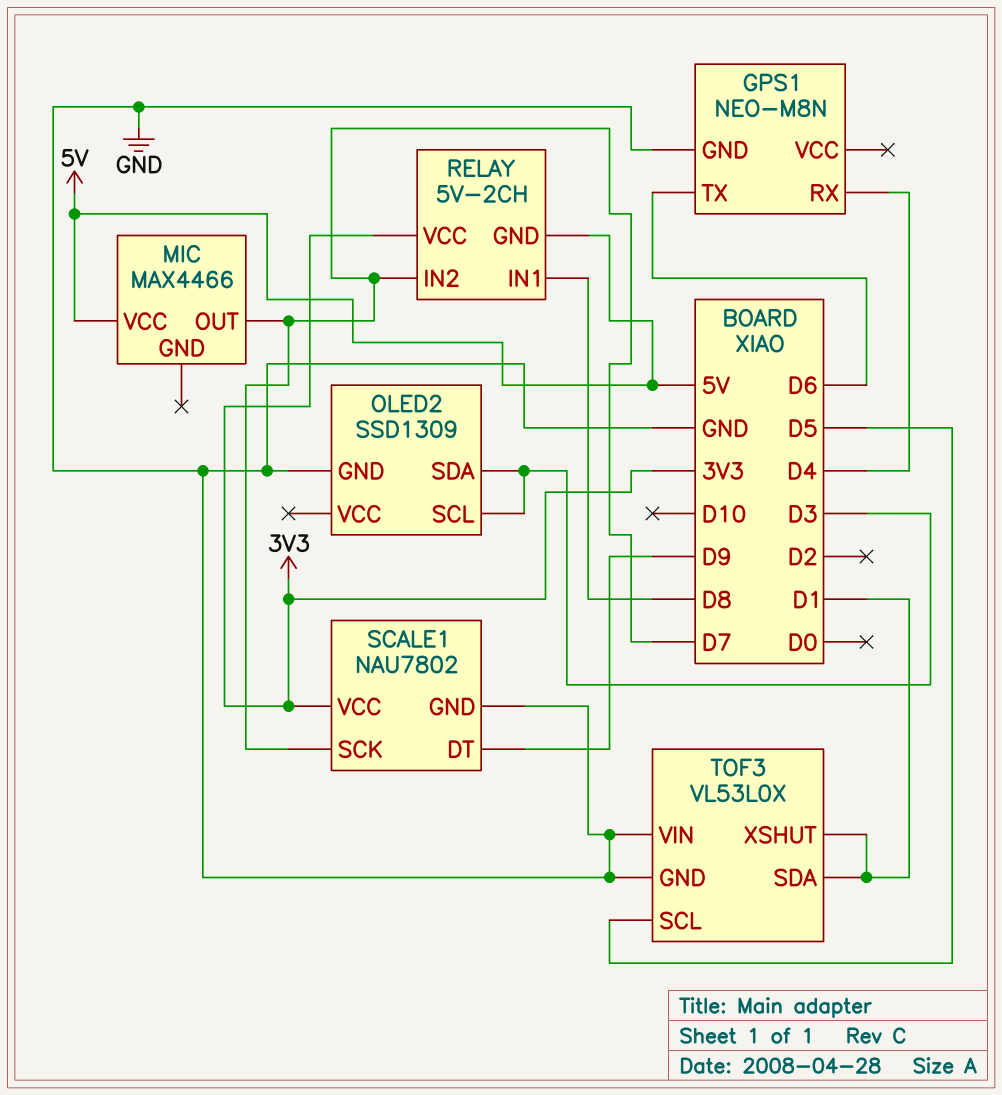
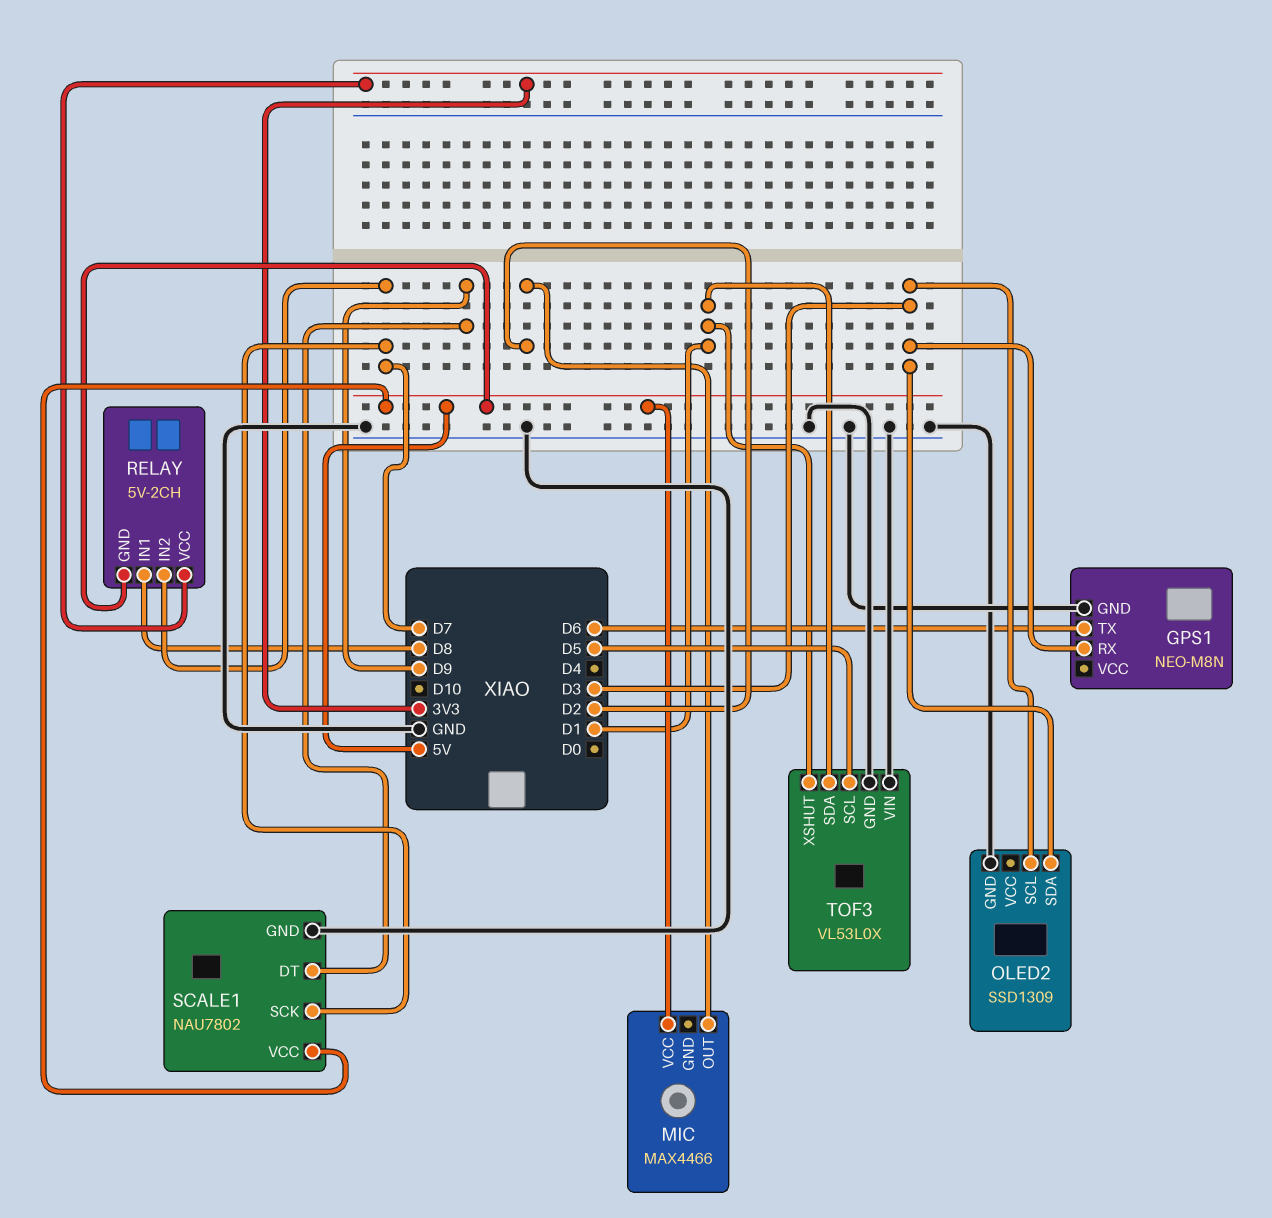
GPS1 pin RX: D4 -> D3
MIC pin OUT: D7 -> D2
SCALE1 pin VCC: 3V3 -> 5V

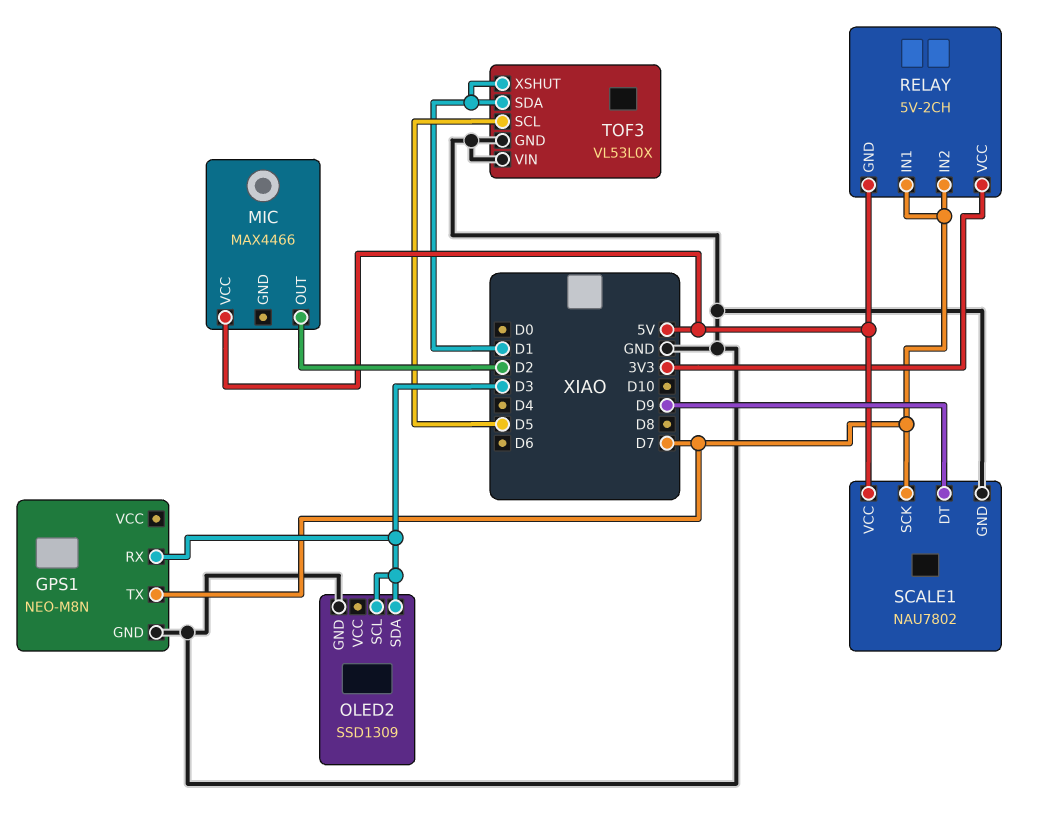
GPS1 pin TX: D6 -> D7
RELAY pin IN1: D8 -> D7

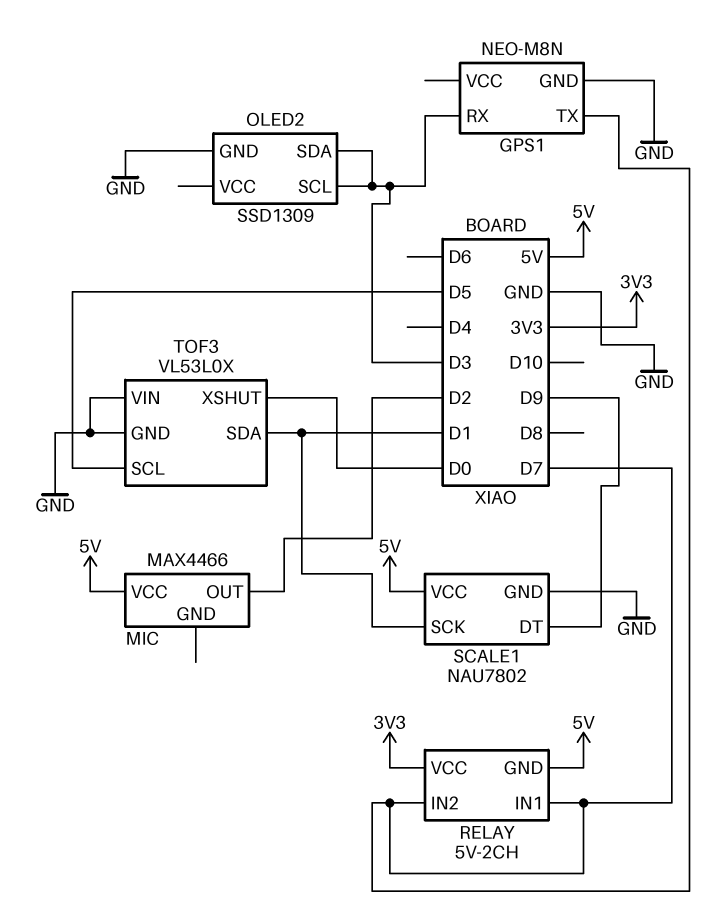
SCALE1 pin SCK: D7 -> D1
TOF3 pin XSHUT: D1 -> D0

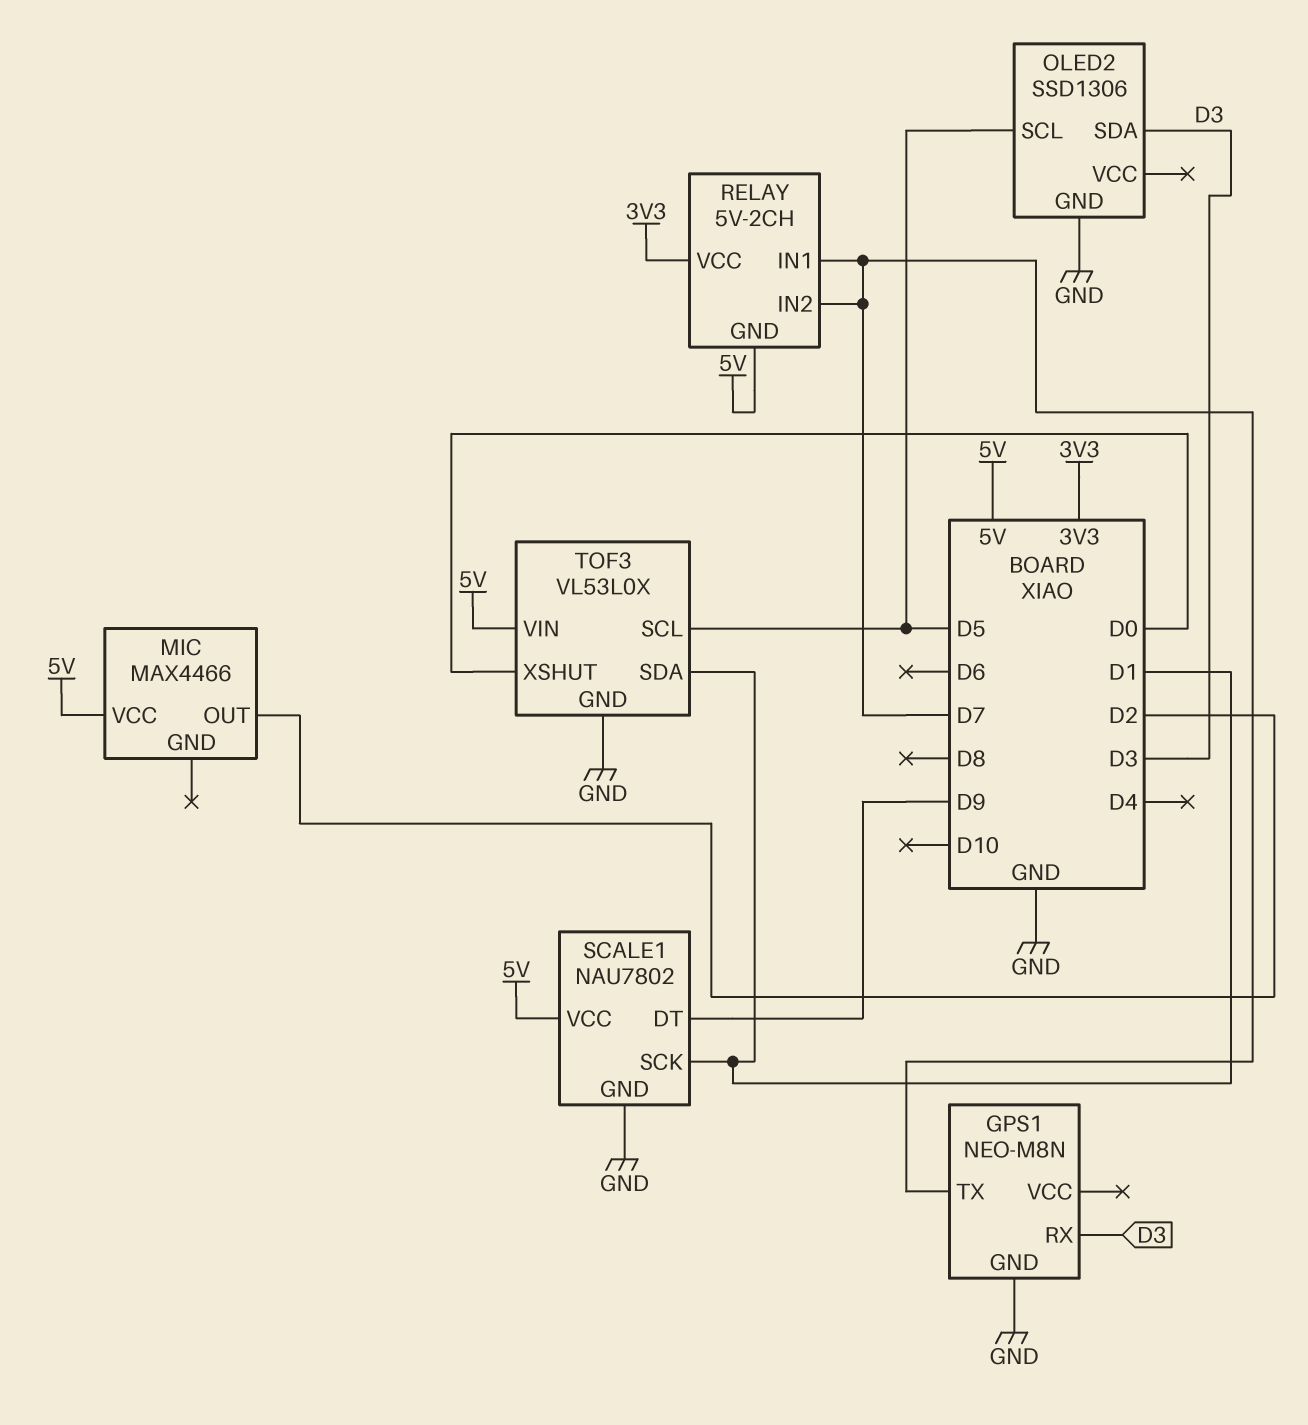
OLED2: SSD1309 -> SSD1306
OLED2 pin SCL: D3 -> D5
TOF3 pin VIN: GND -> 5V

